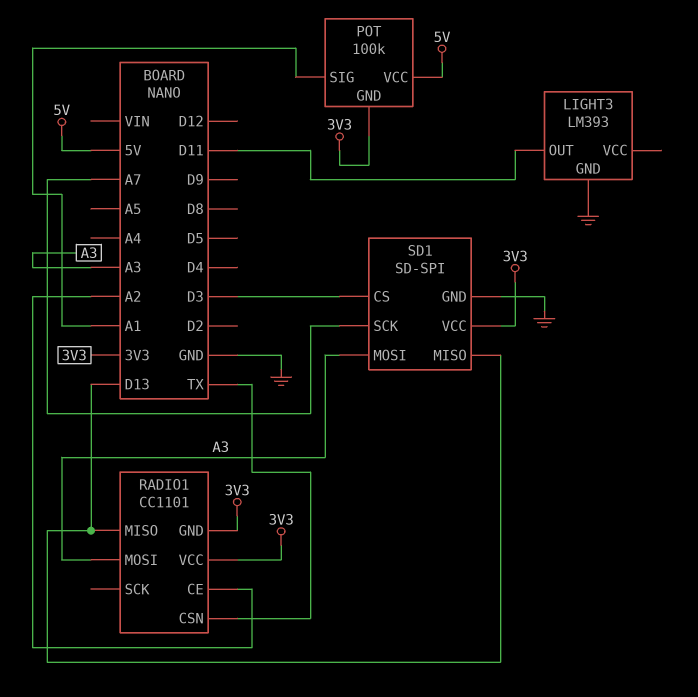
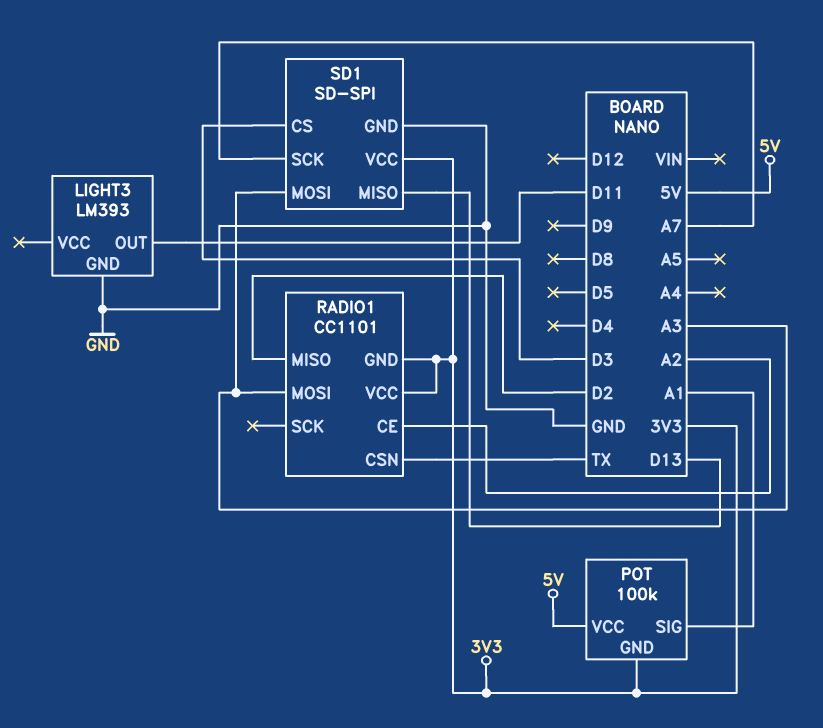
RADIO1 pin MISO: D13 -> D2

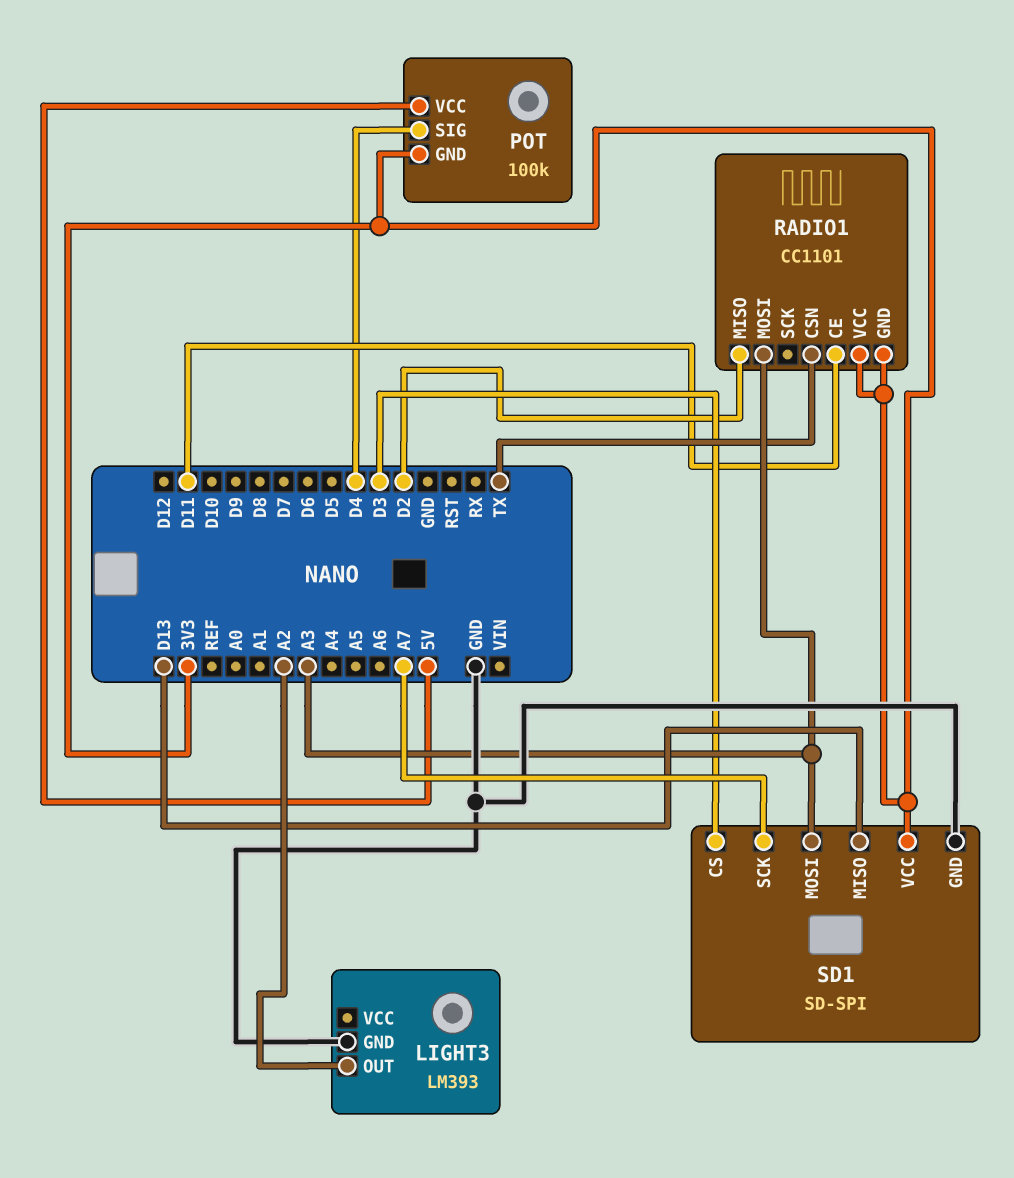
LIGHT3 pin OUT: D11 -> A2
POT pin SIG: A1 -> D4
RADIO1 pin CE: A2 -> D11

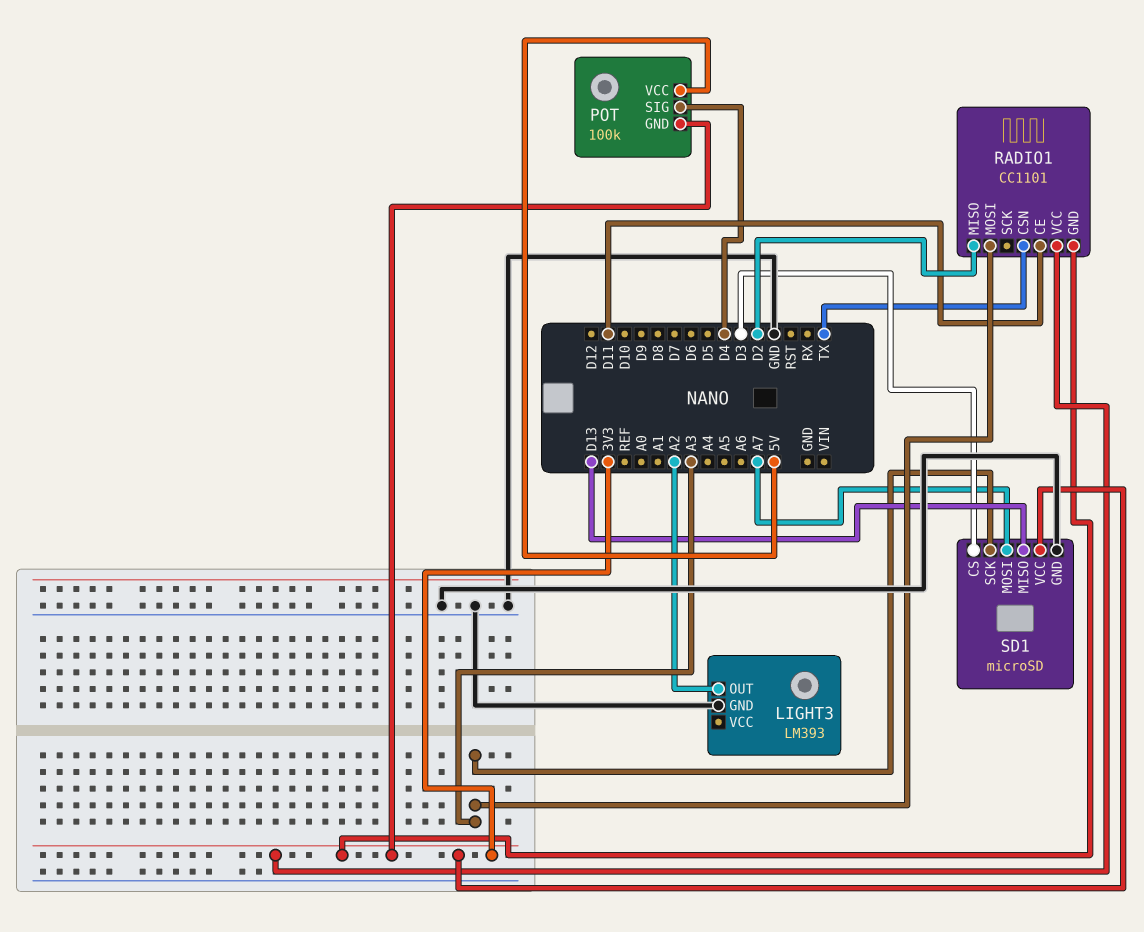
SD1: SD-SPI -> microSD
SD1 pin MOSI: A3 -> A7
SD1 pin SCK: A7 -> A3

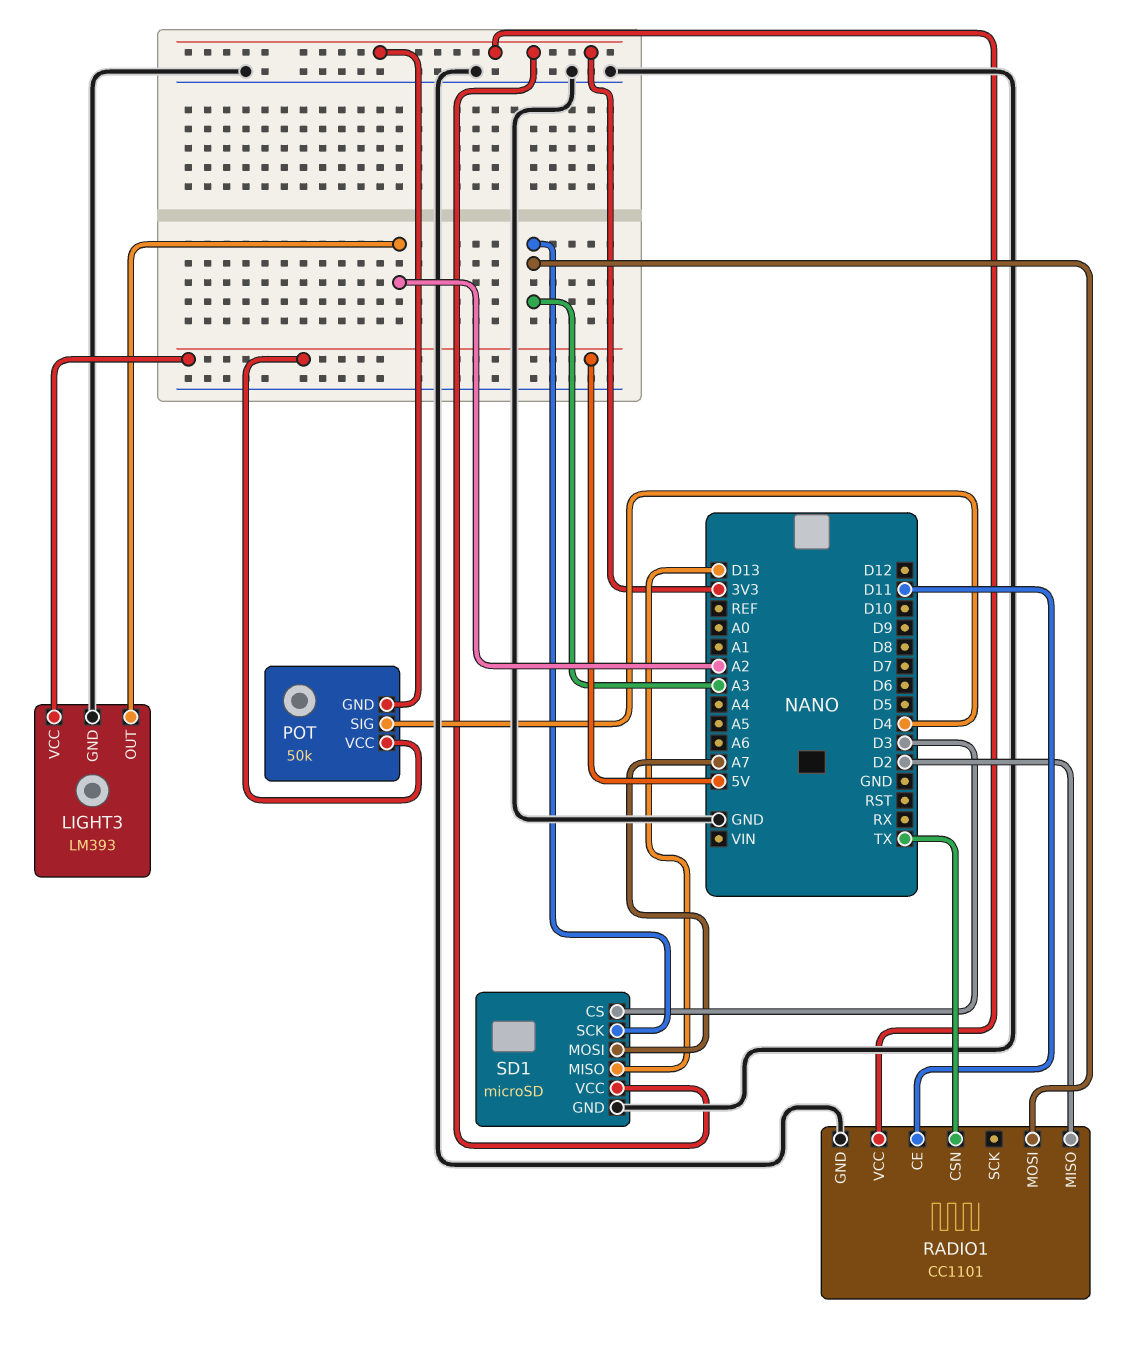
LIGHT3 pin VCC: none -> 5V
POT: 100k -> 50k
RADIO1 pin GND: 3V3 -> GND

